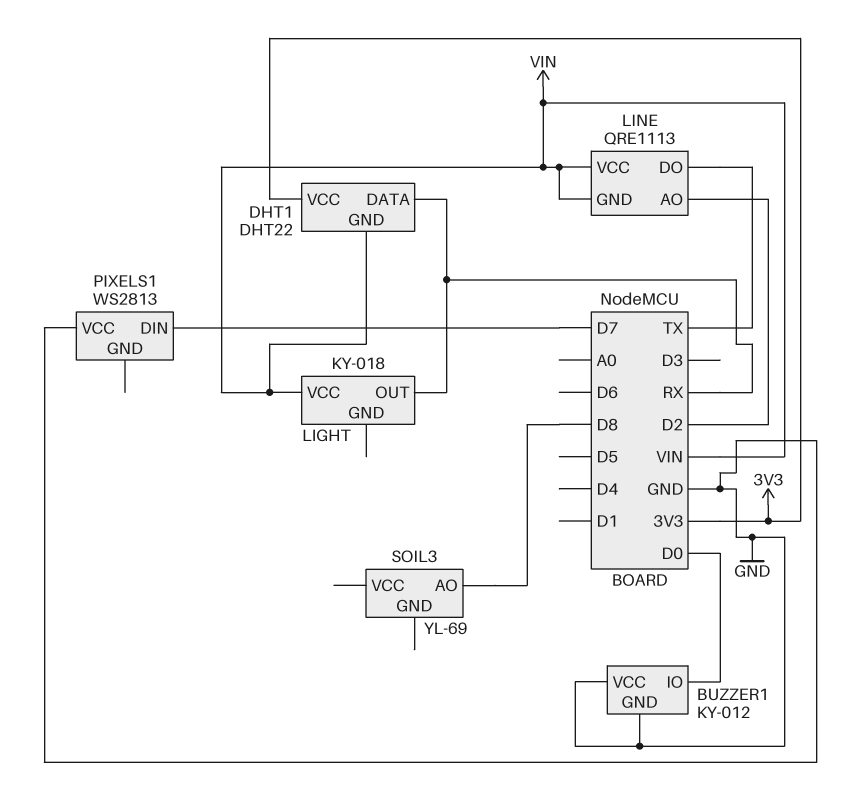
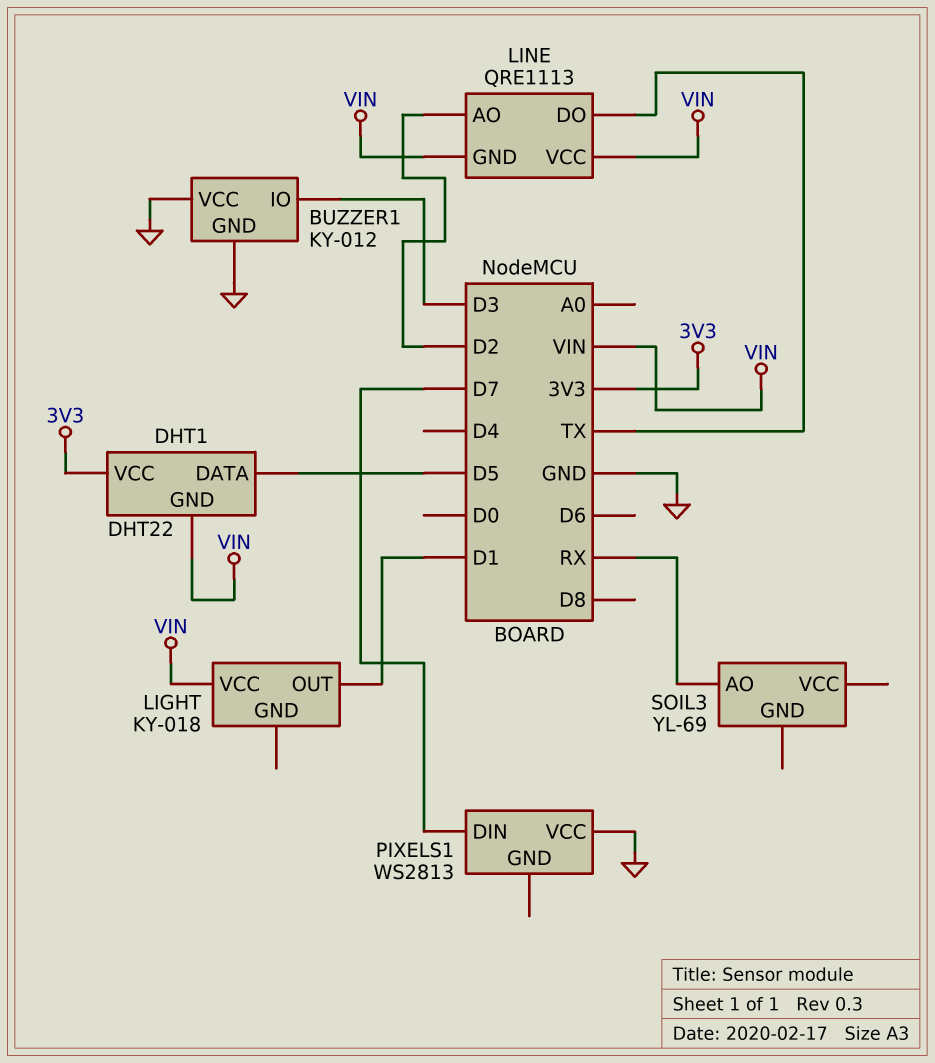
BUZZER1 pin IO: D0 -> D3
DHT1 pin DATA: RX -> D5
LIGHT pin OUT: RX -> D1
SOIL3 pin AO: D8 -> RX

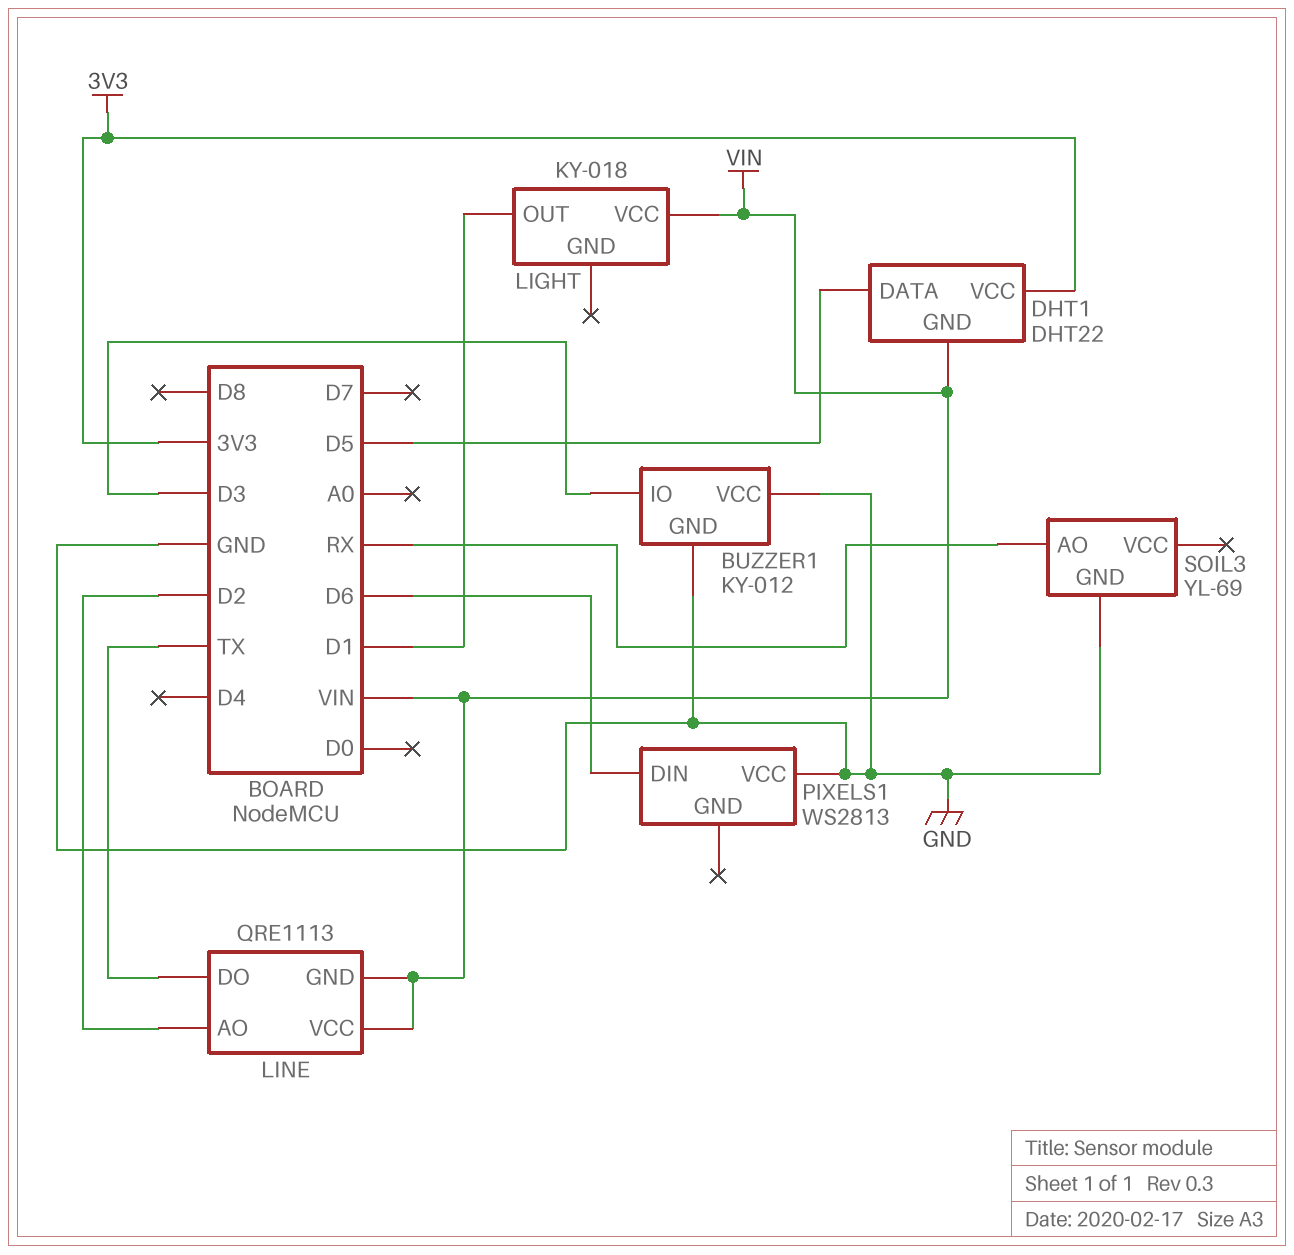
PIXELS1 pin DIN: D7 -> D6
SOIL3 pin GND: none -> GND

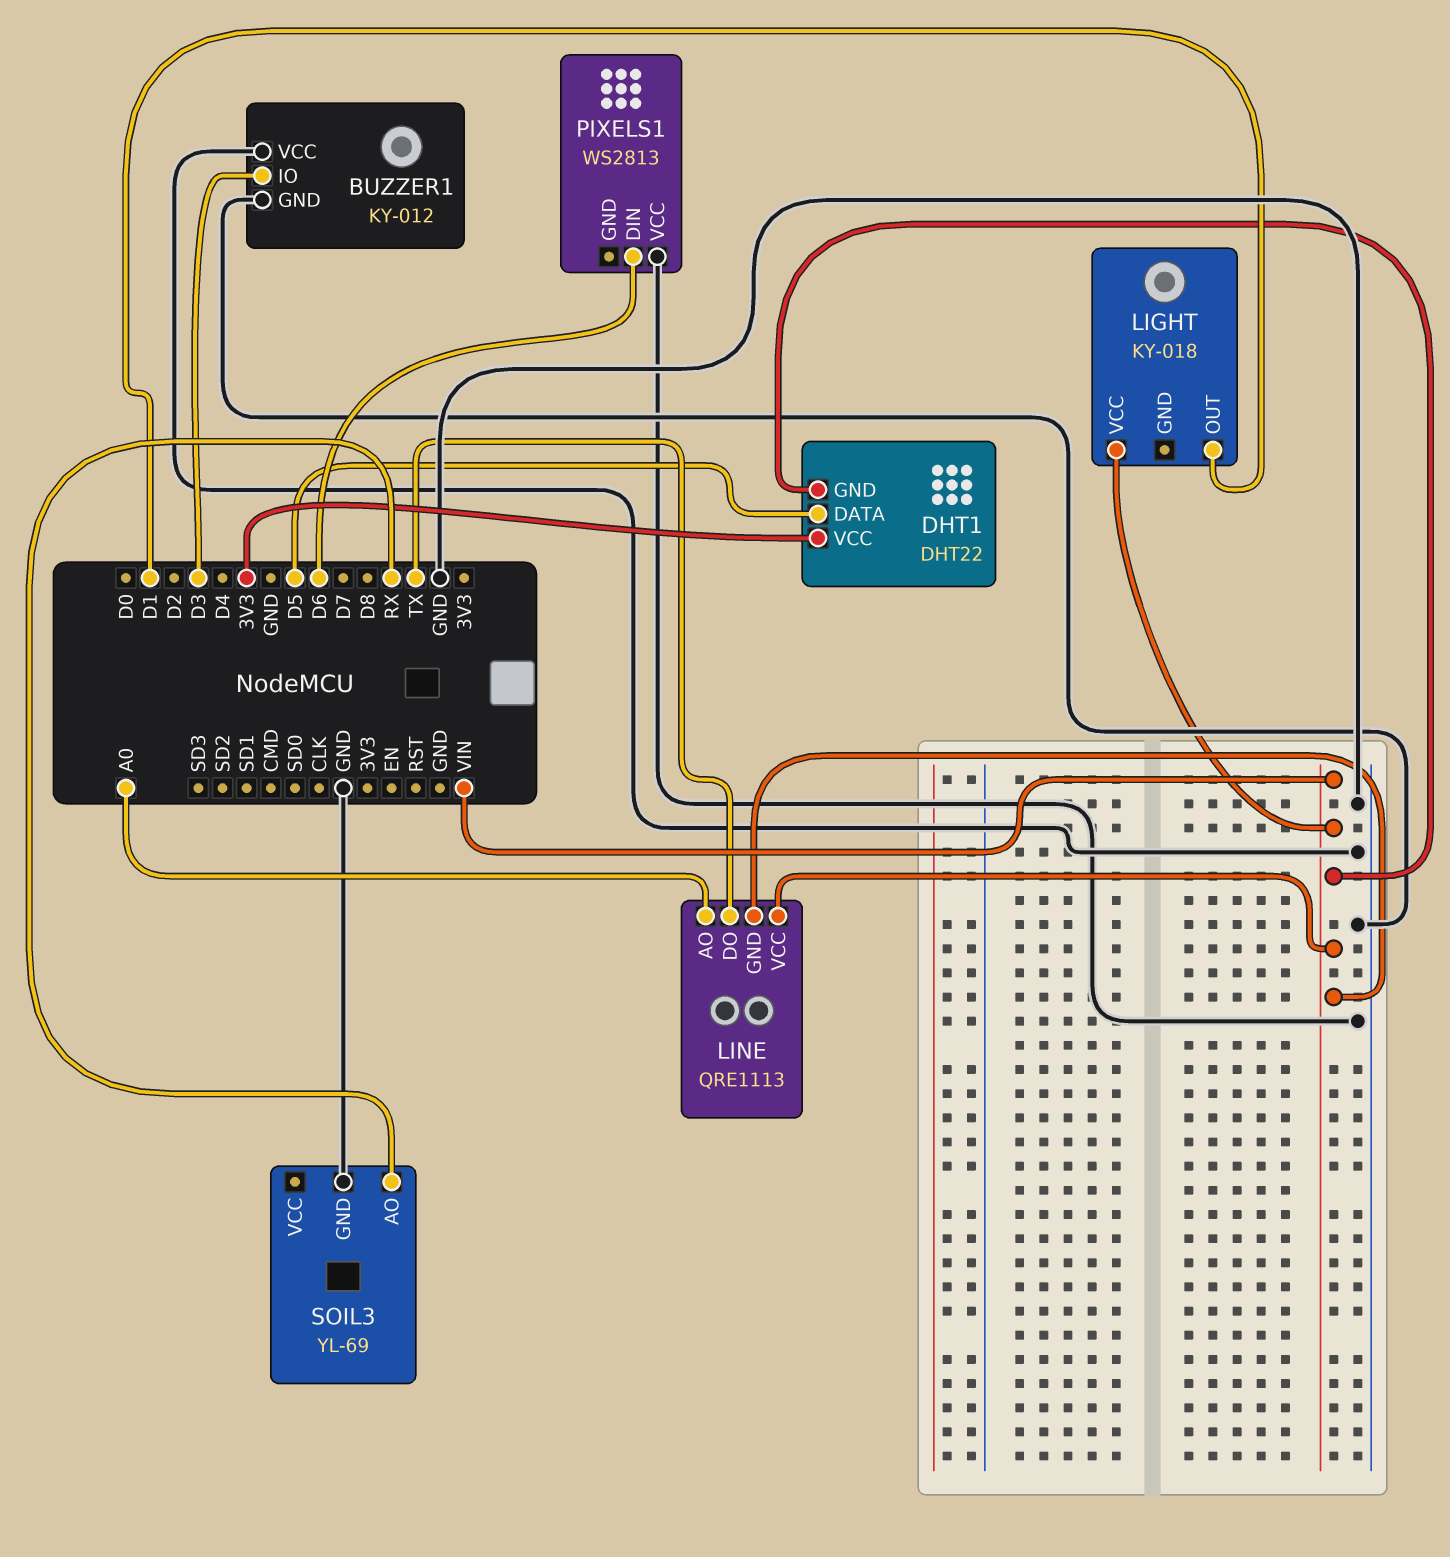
LINE pin AO: D2 -> A0

